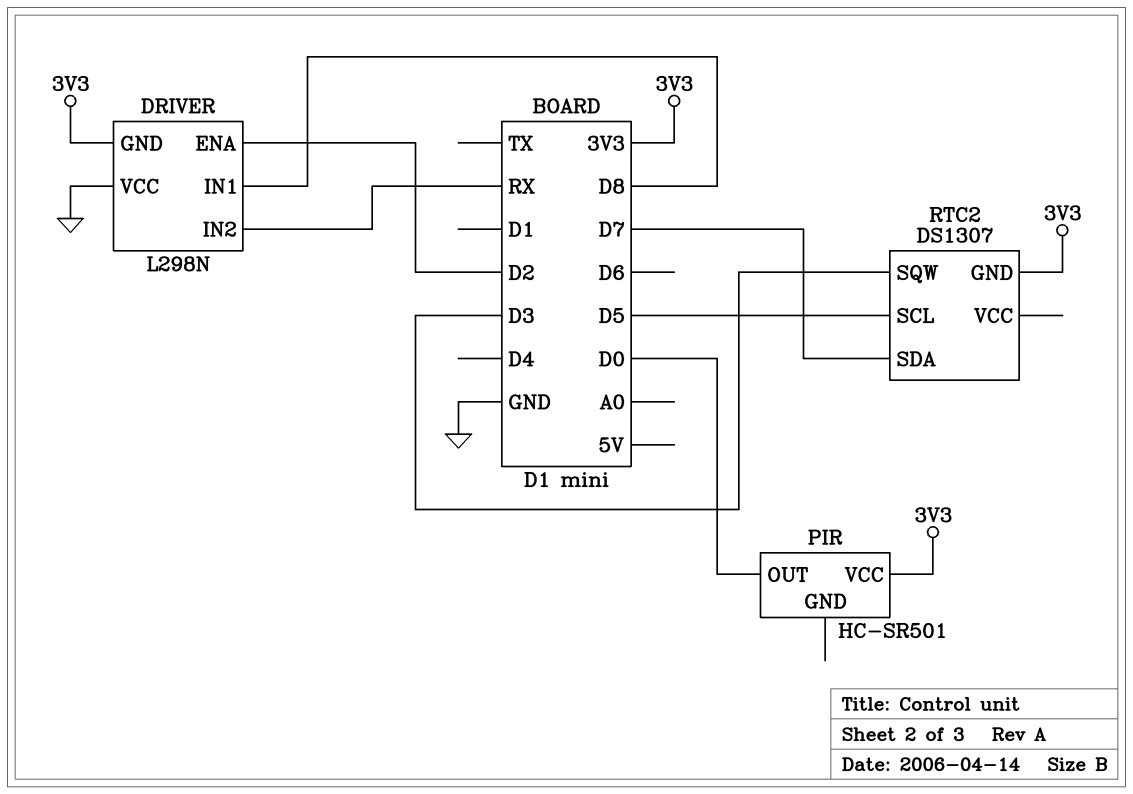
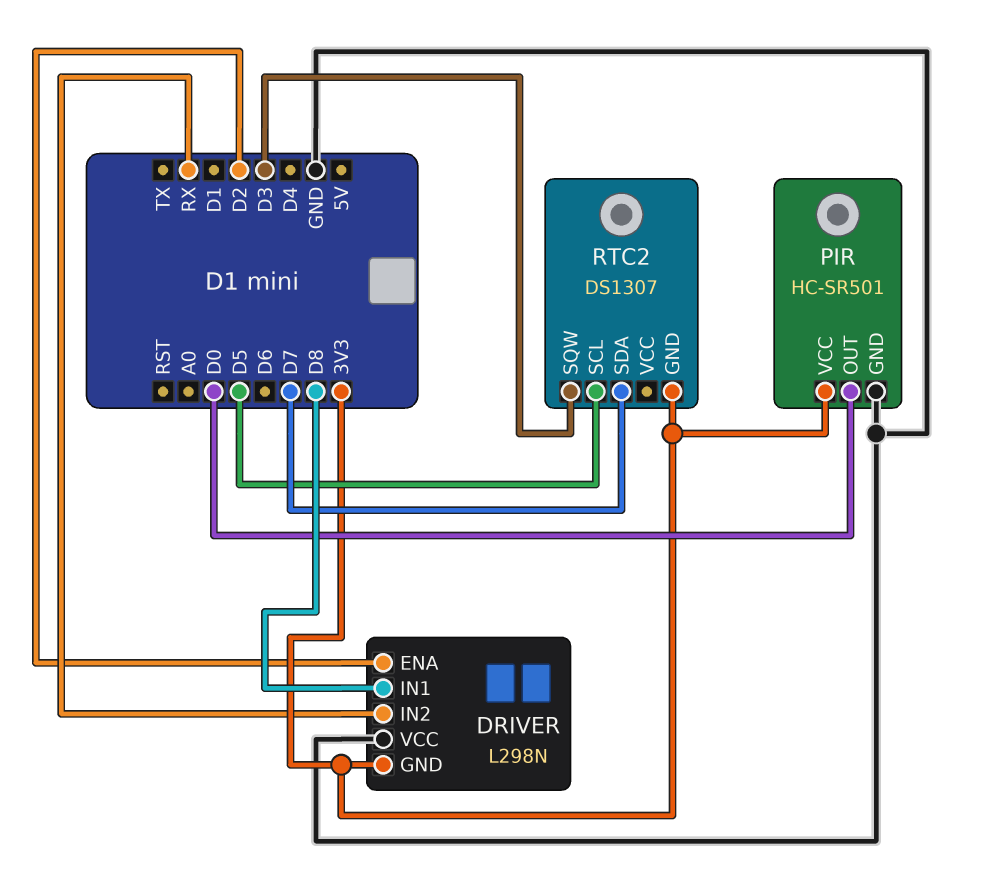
PIR pin GND: none -> GND

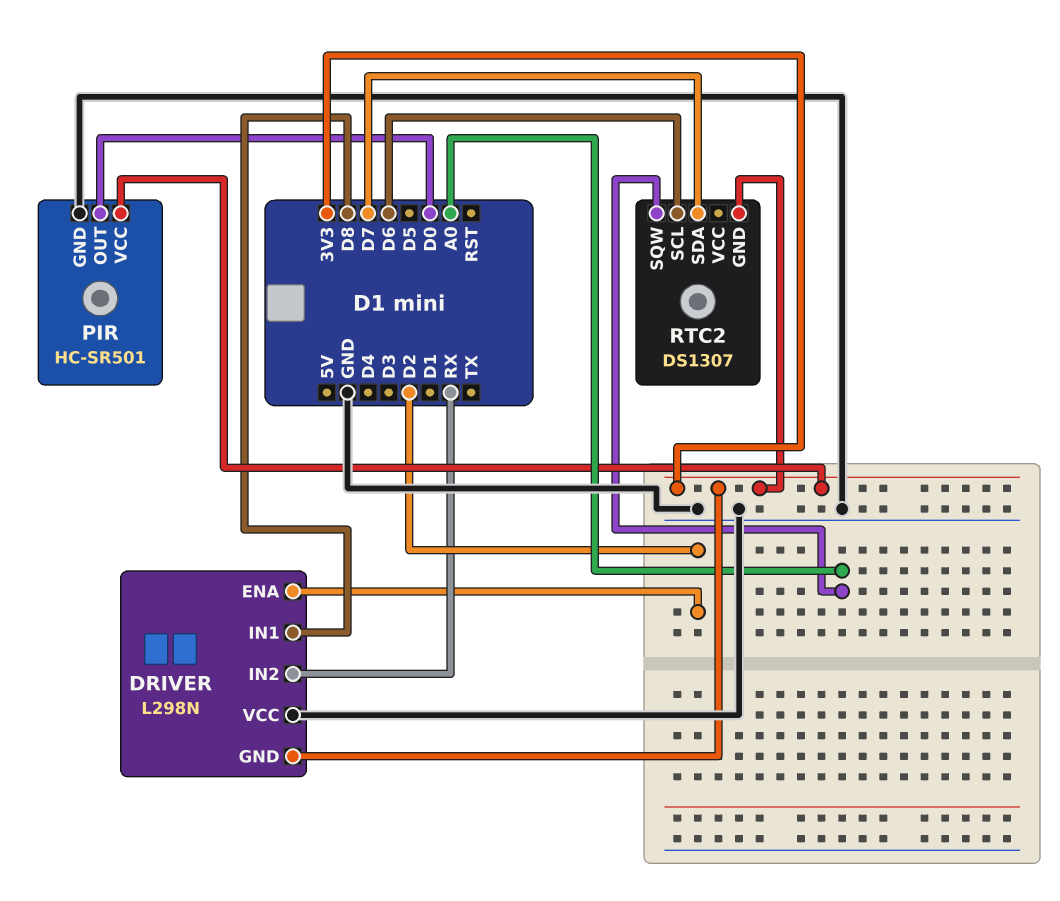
RTC2 pin SCL: D5 -> D6
RTC2 pin SQW: D3 -> A0

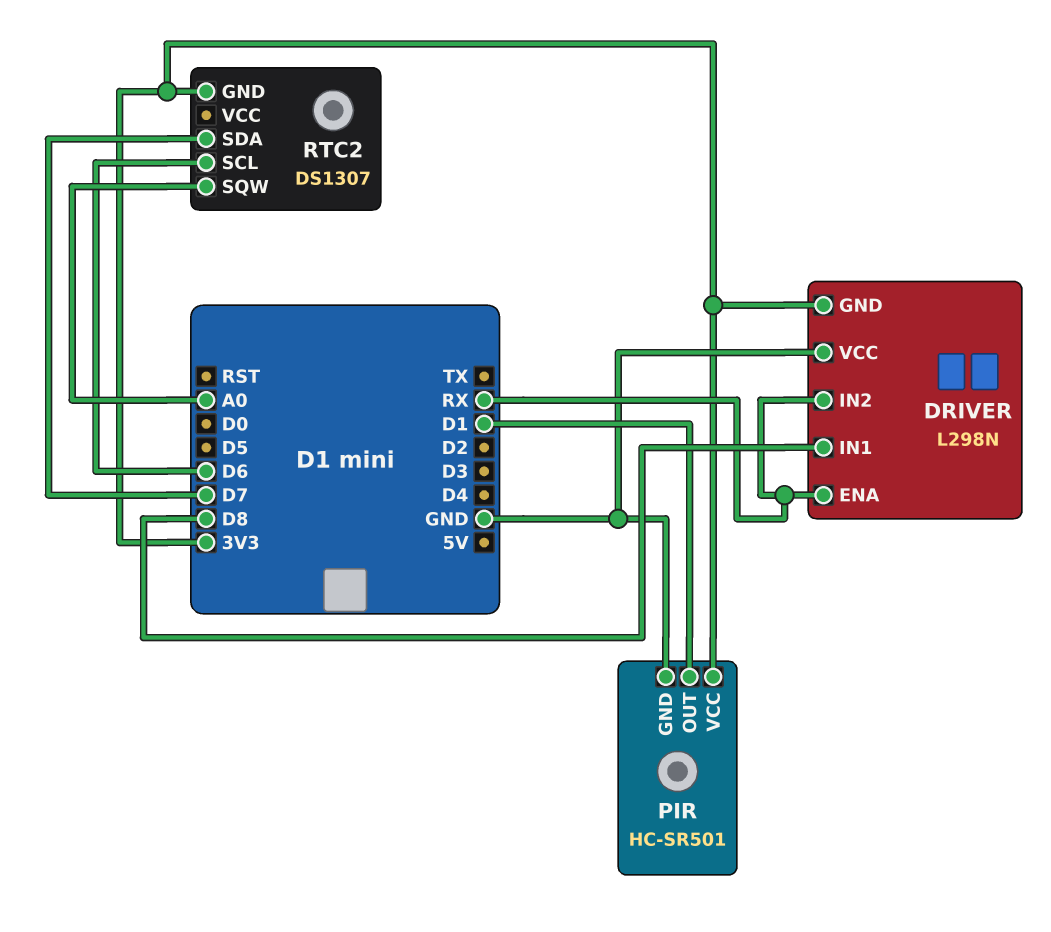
DRIVER pin ENA: D2 -> RX
PIR pin OUT: D0 -> D1

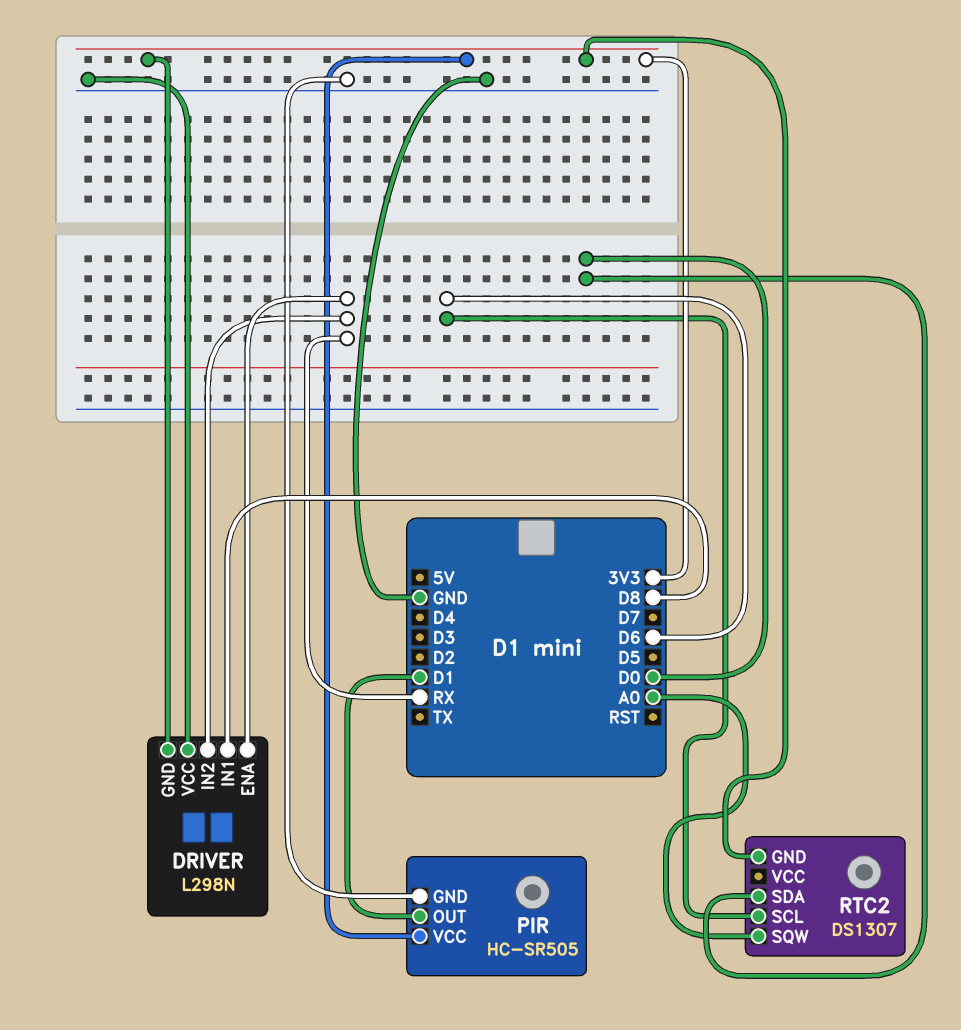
PIR: HC-SR501 -> HC-SR505
RTC2 pin SDA: D7 -> D0

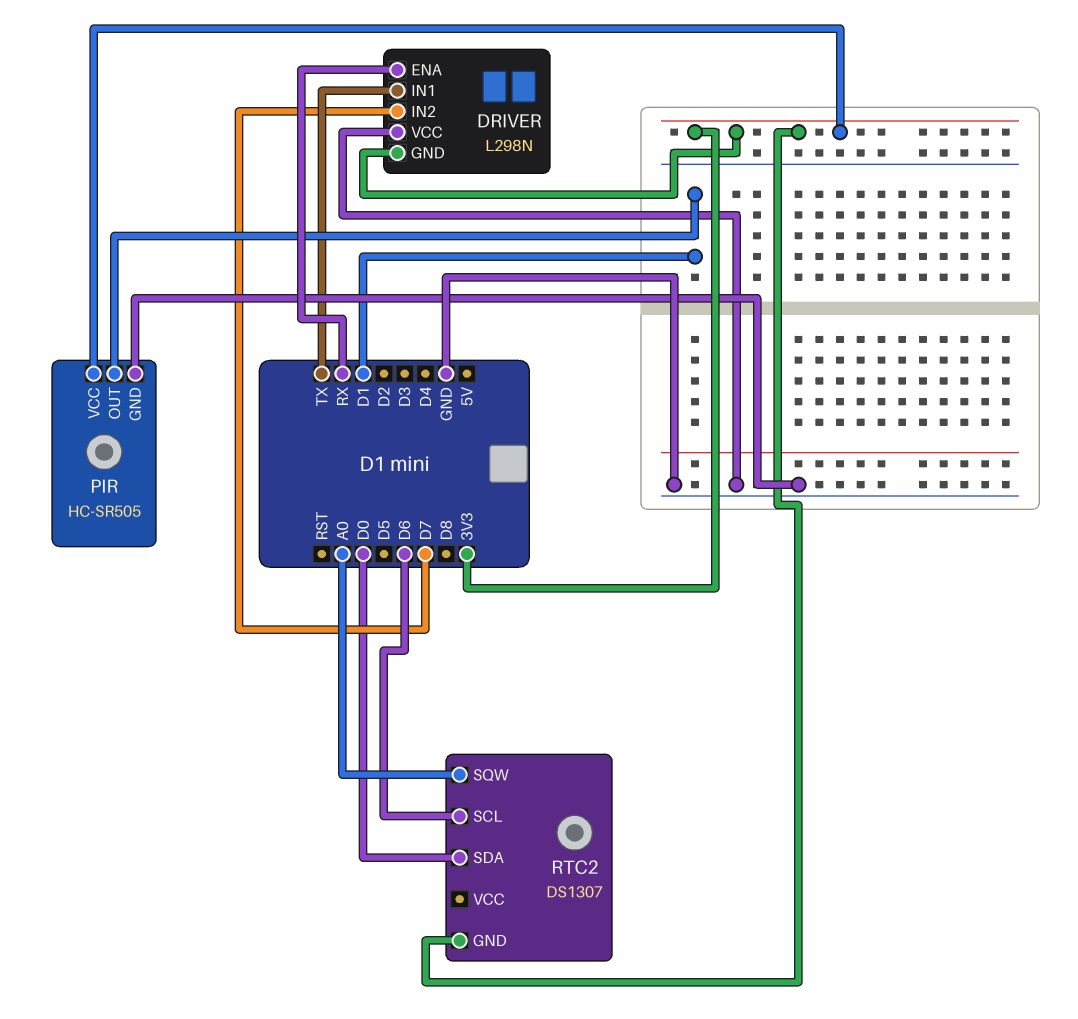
DRIVER pin IN1: D8 -> TX
DRIVER pin IN2: RX -> D7

